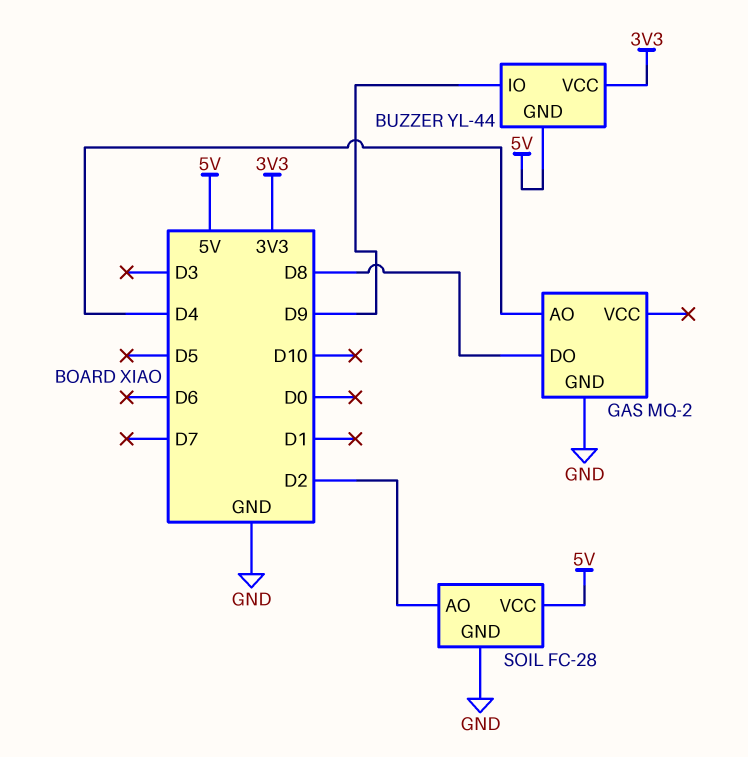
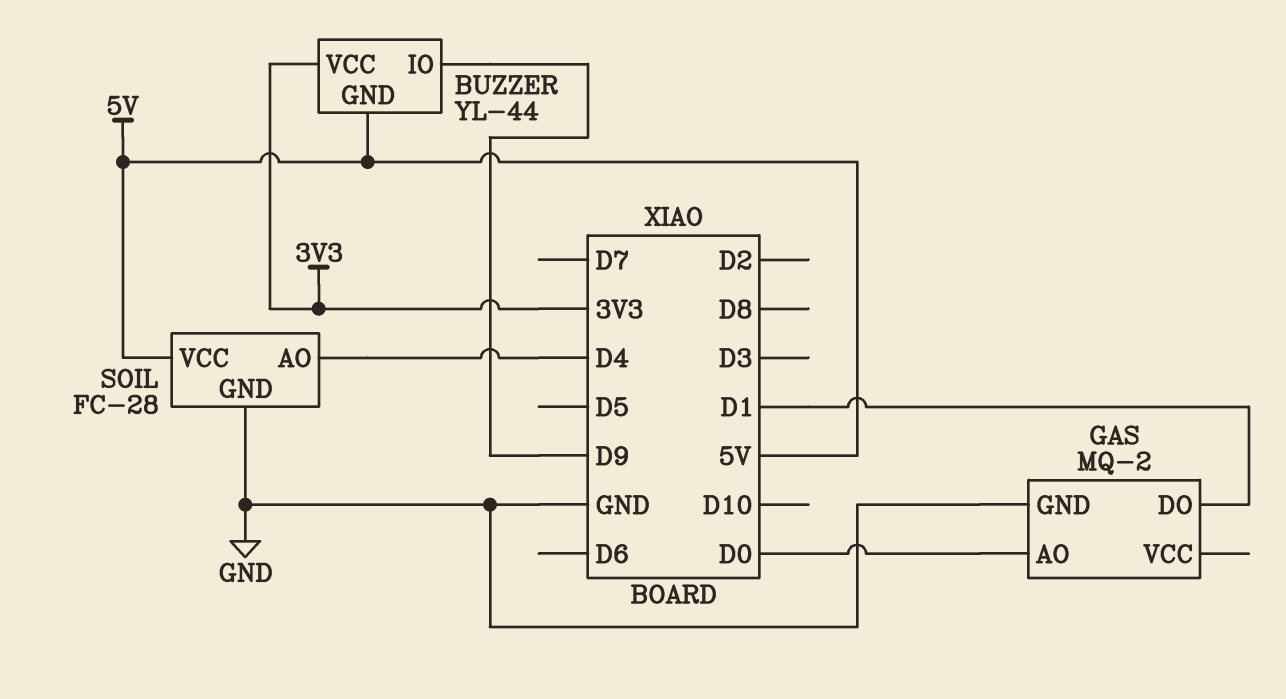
GAS pin AO: D4 -> D0
GAS pin DO: D8 -> D1
SOIL pin AO: D2 -> D4

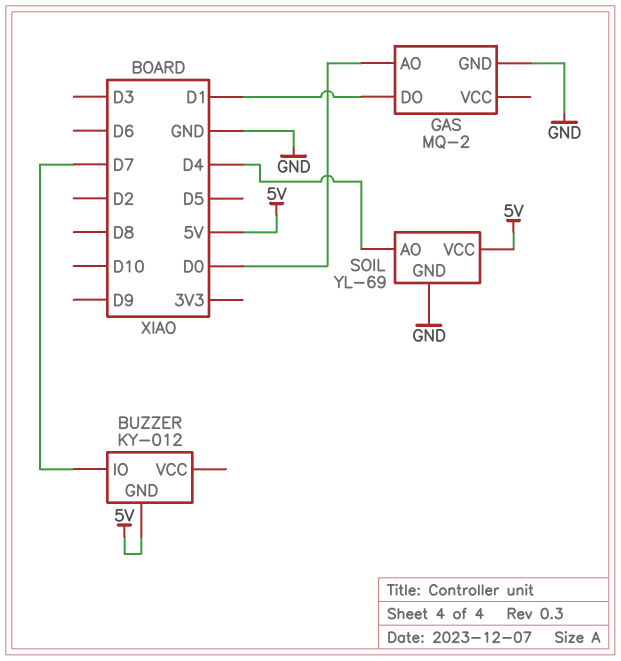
BUZZER: YL-44 -> KY-012
BUZZER pin IO: D9 -> D7
BUZZER pin VCC: 3V3 -> none
SOIL: FC-28 -> YL-69

